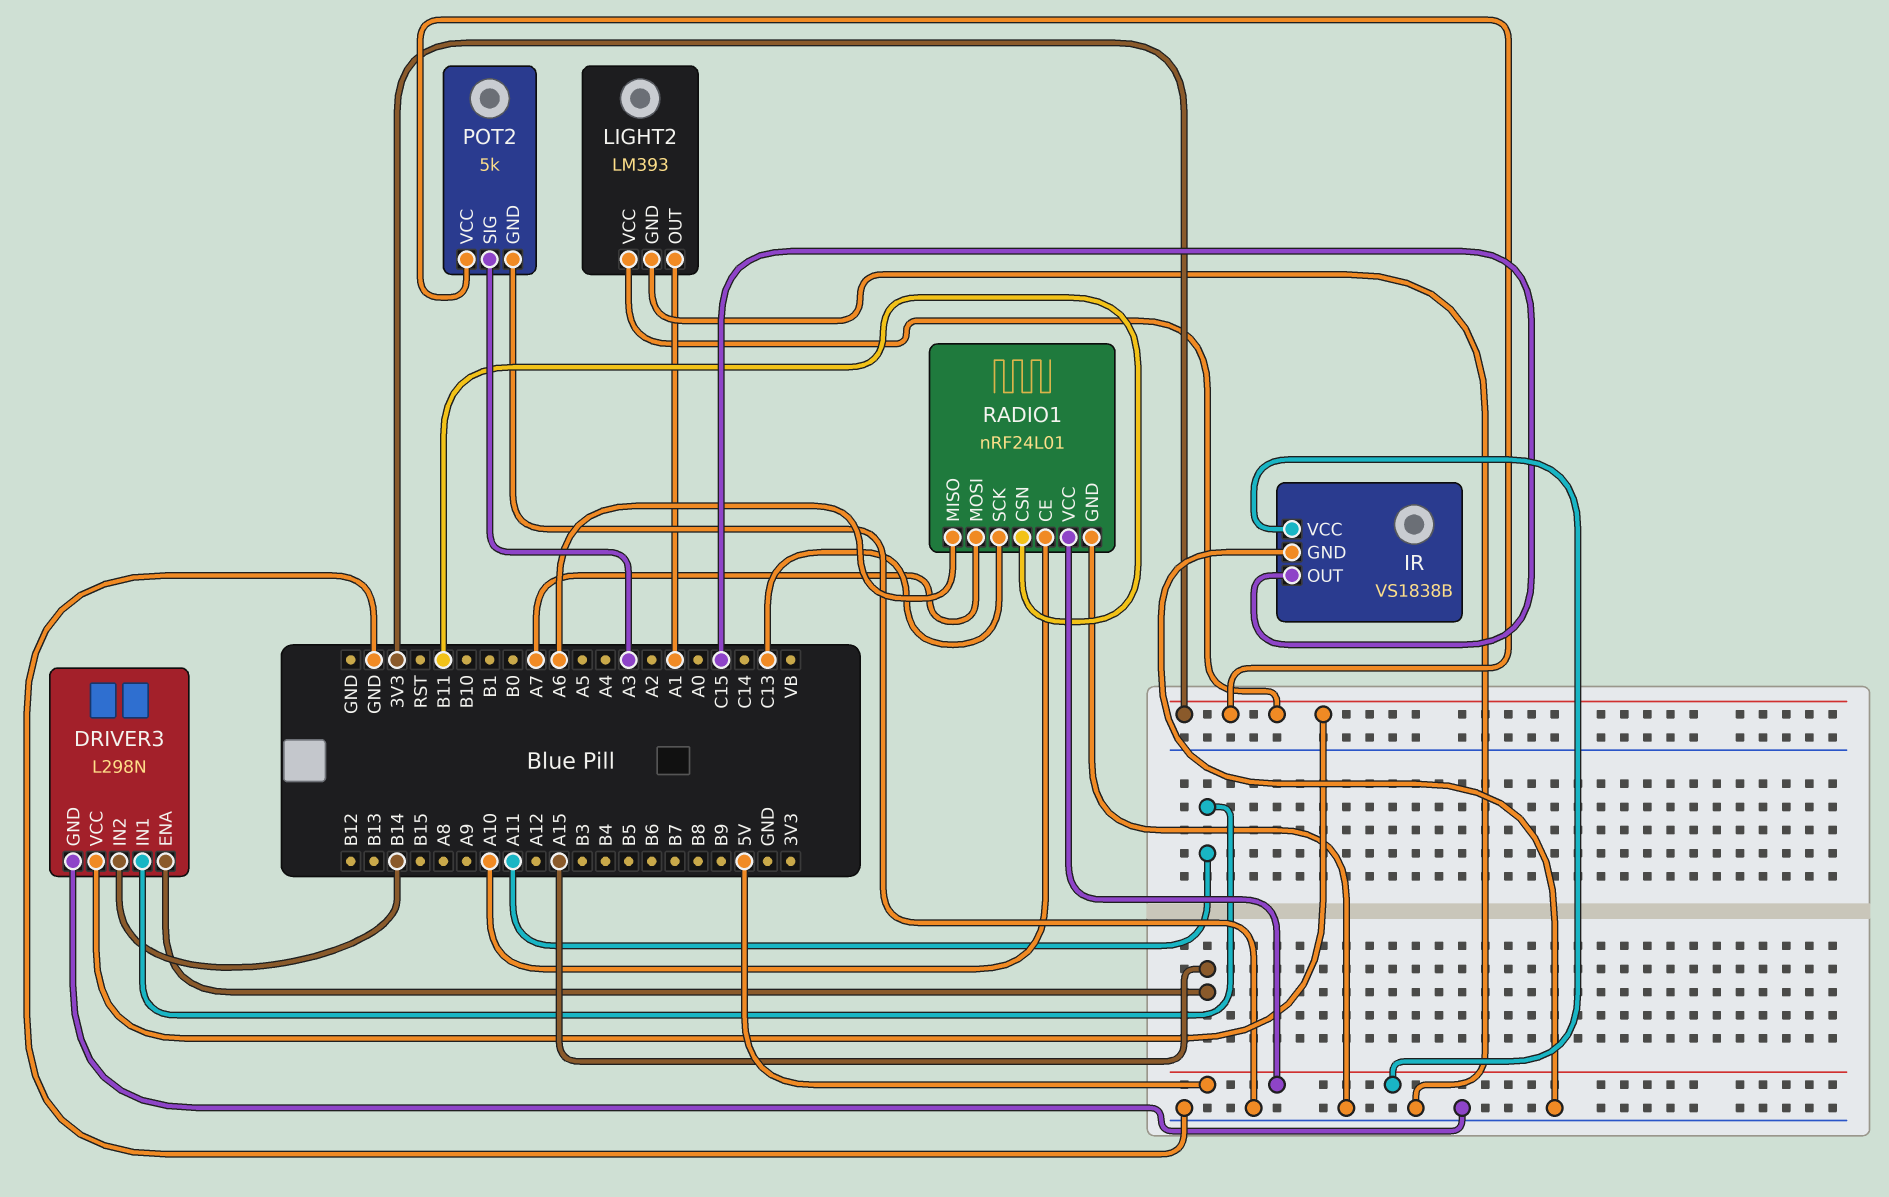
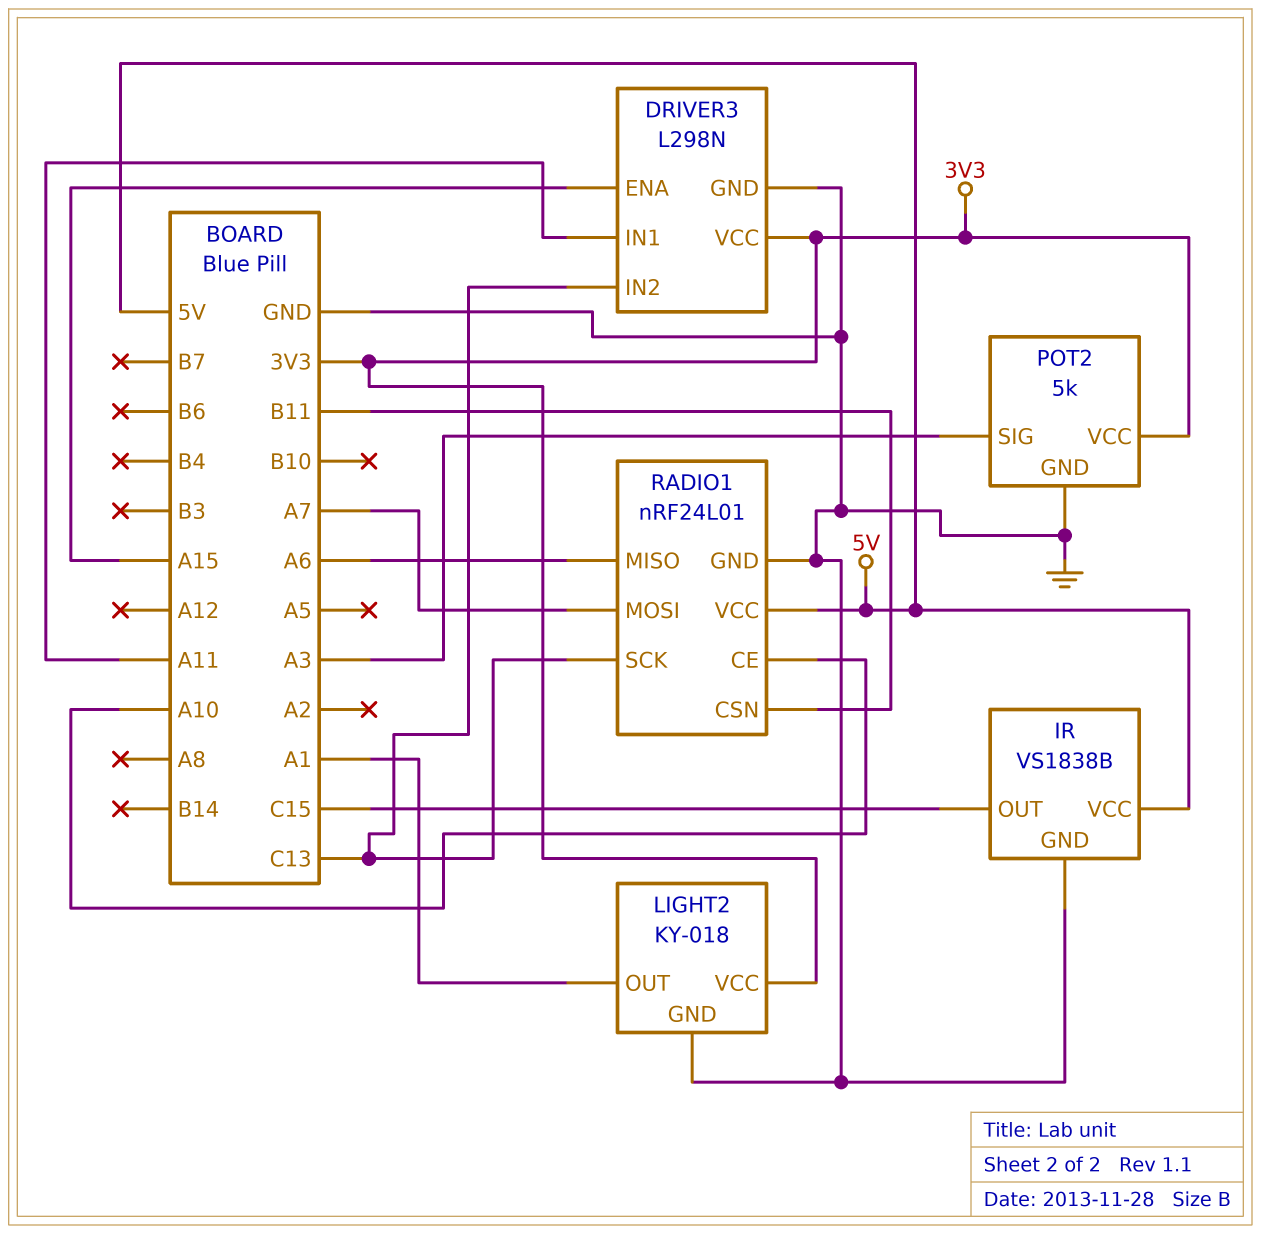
DRIVER3 pin IN2: B14 -> C13
LIGHT2: LM393 -> KY-018

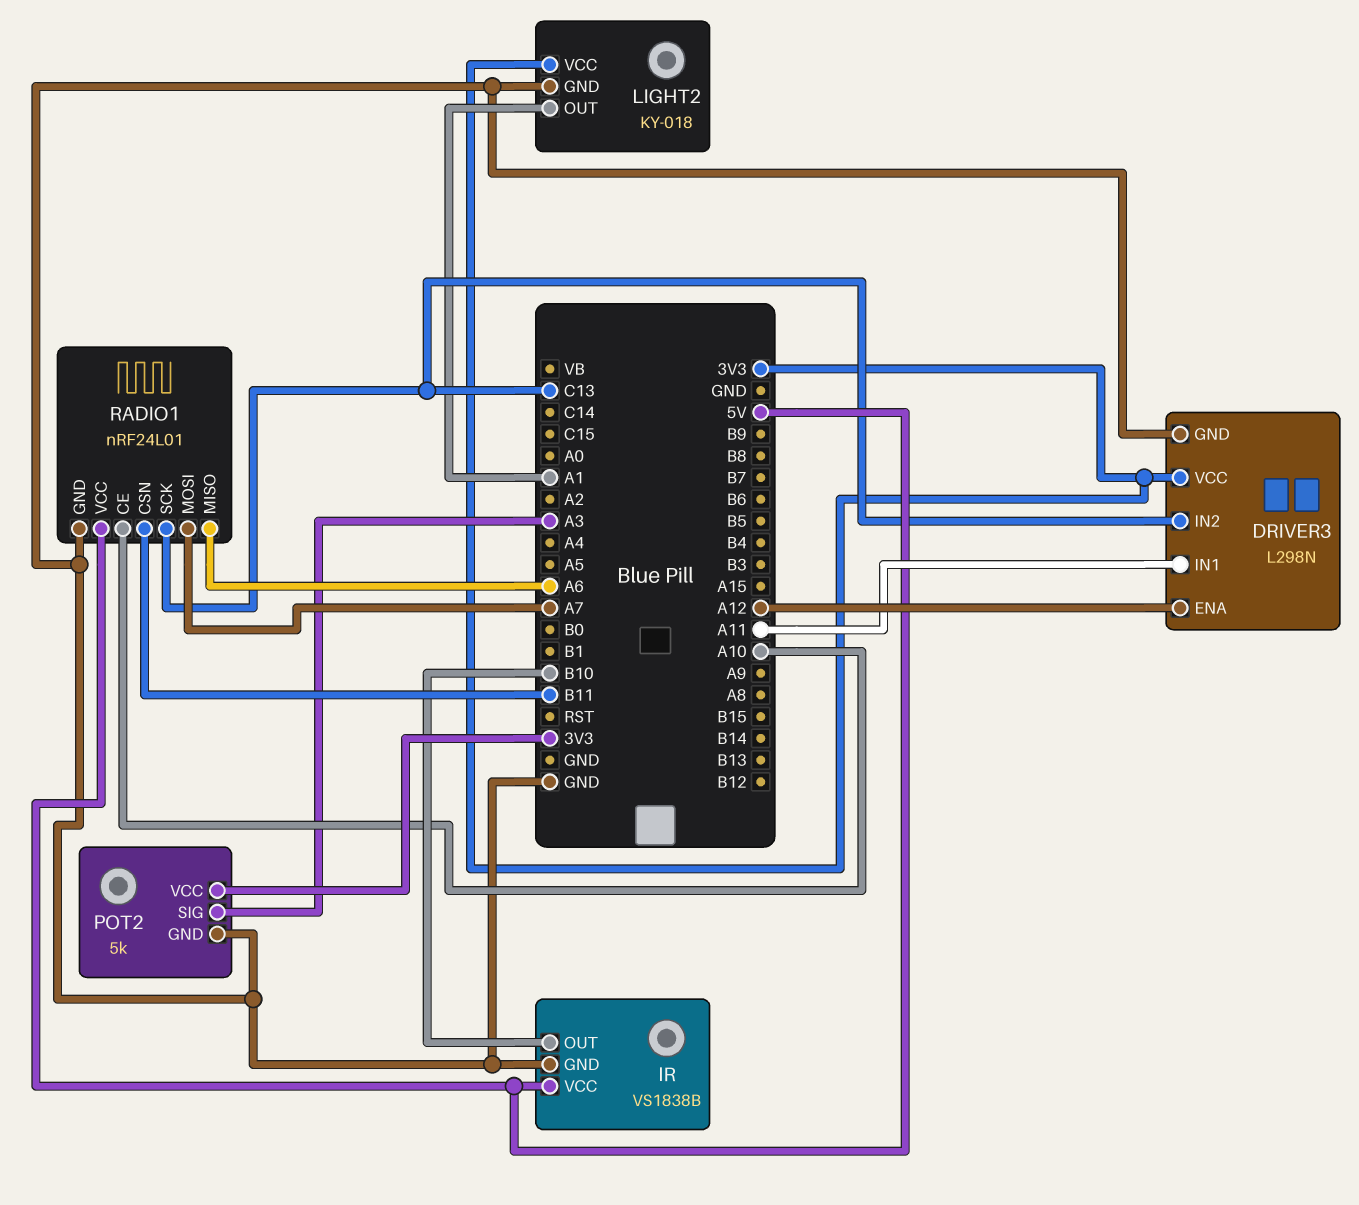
DRIVER3 pin ENA: A15 -> A12
IR pin OUT: C15 -> B10

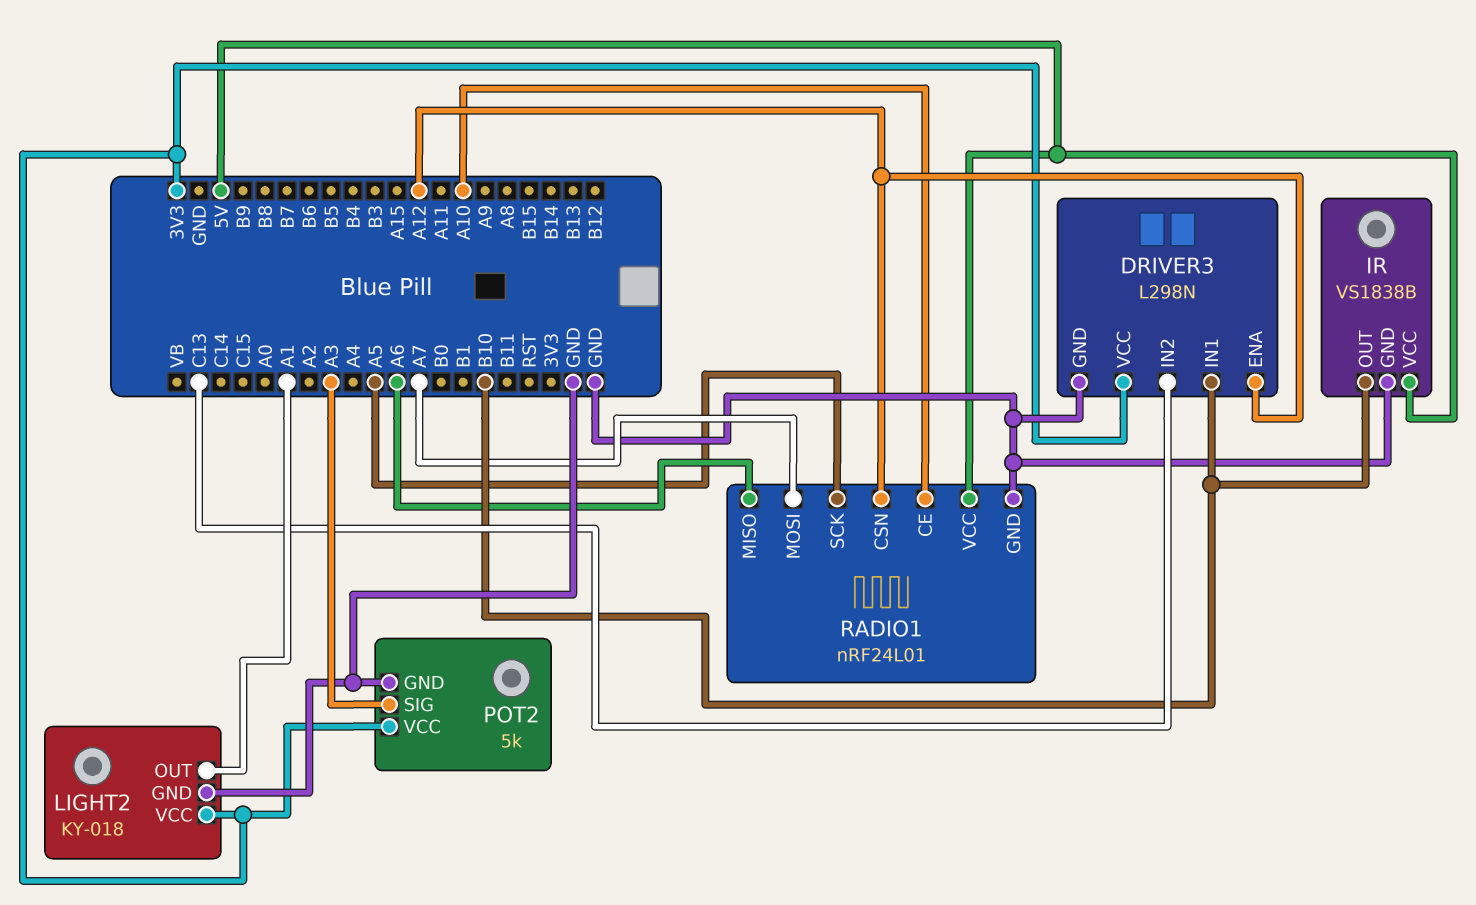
DRIVER3 pin IN1: A11 -> B10
RADIO1 pin CSN: B11 -> A12
RADIO1 pin SCK: C13 -> A5

